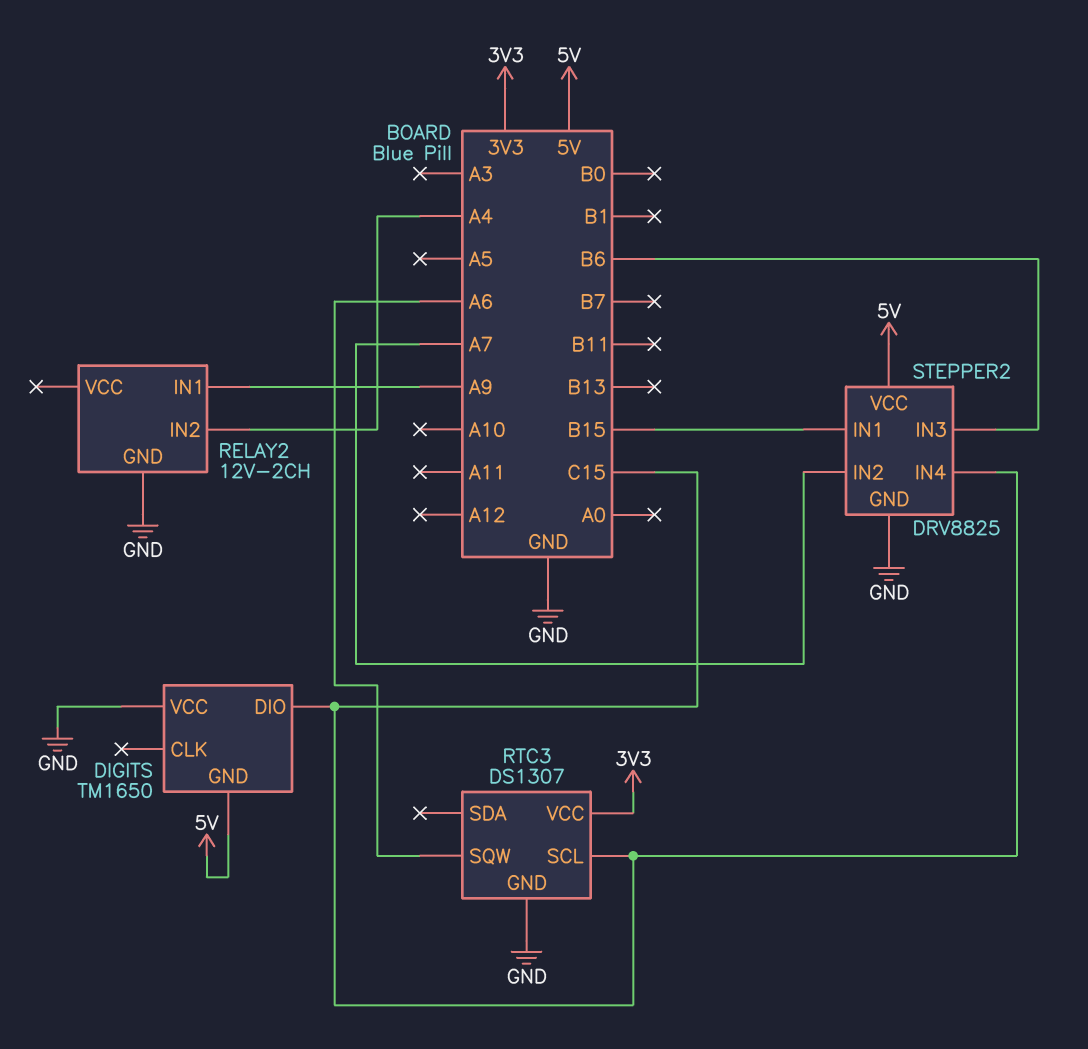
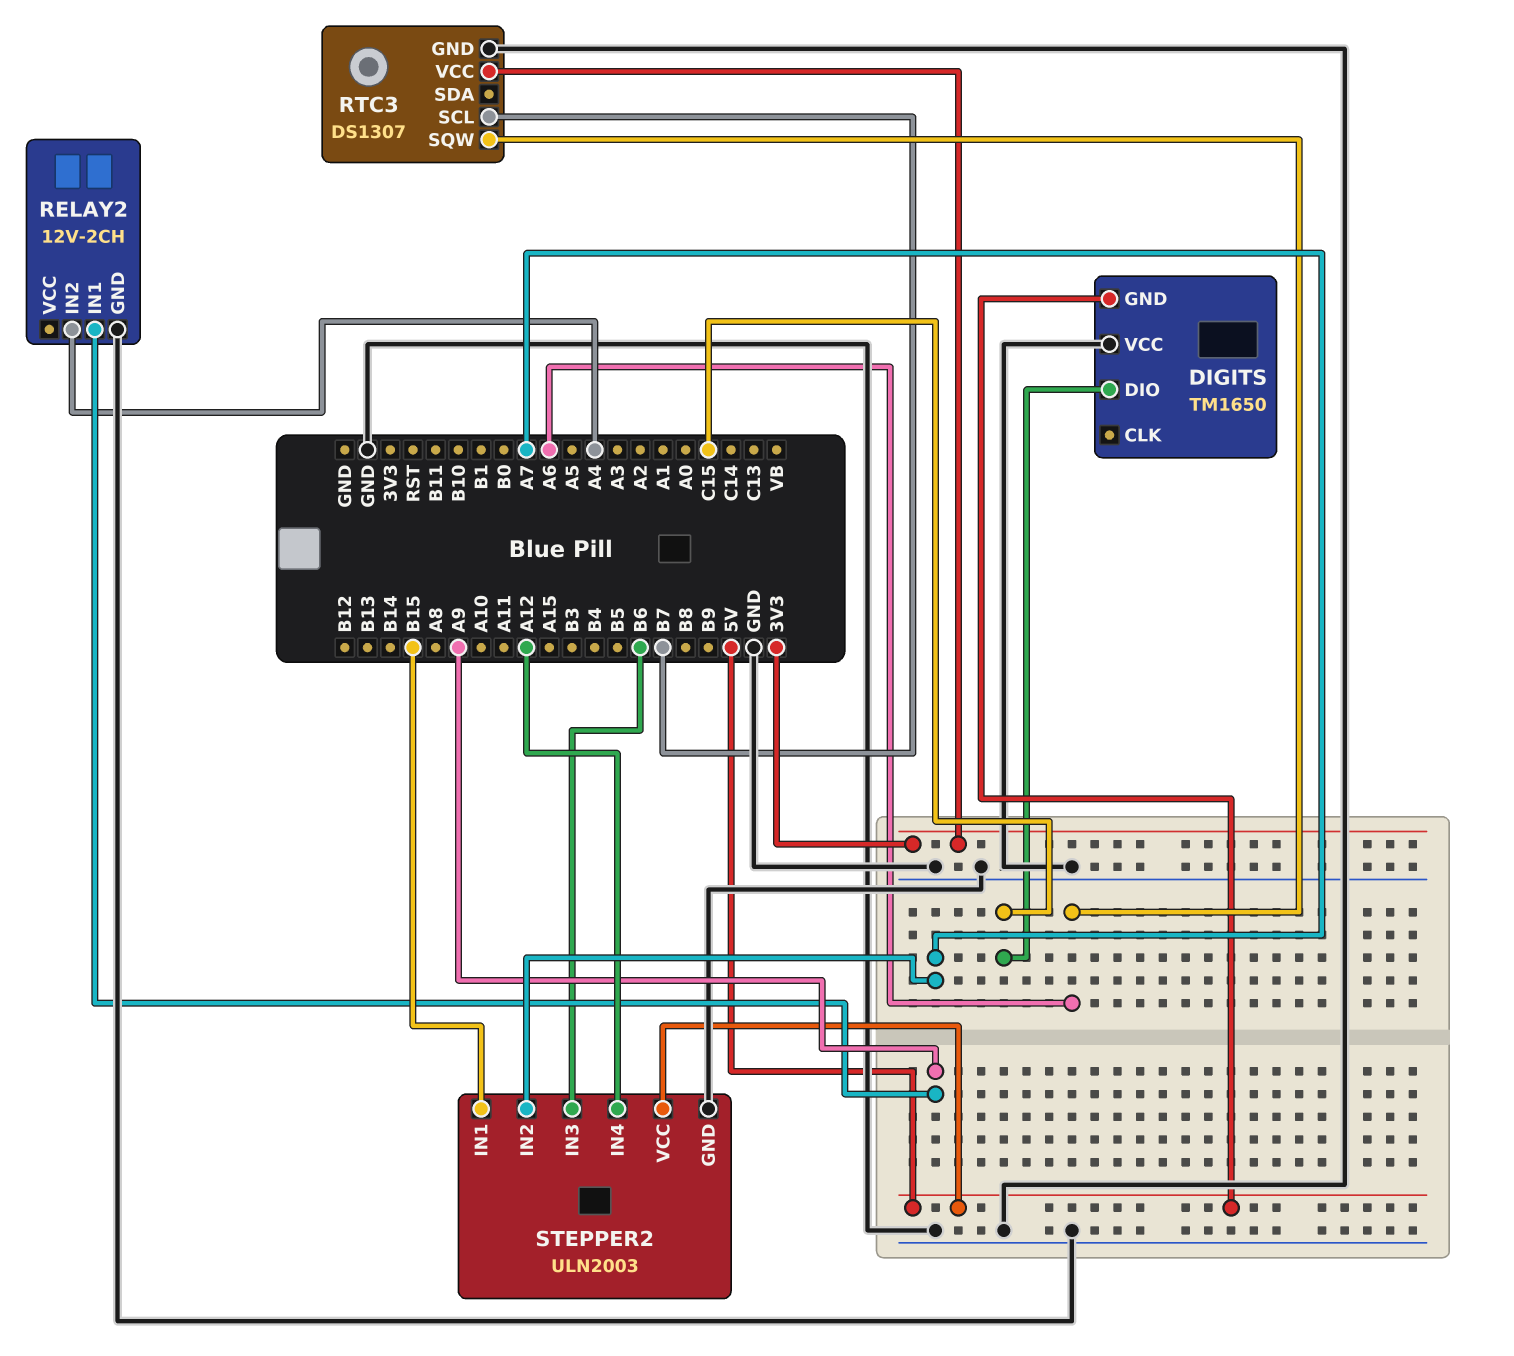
RTC3 pin SCL: C15 -> B7
STEPPER2: DRV8825 -> ULN2003
STEPPER2 pin IN4: C15 -> A12

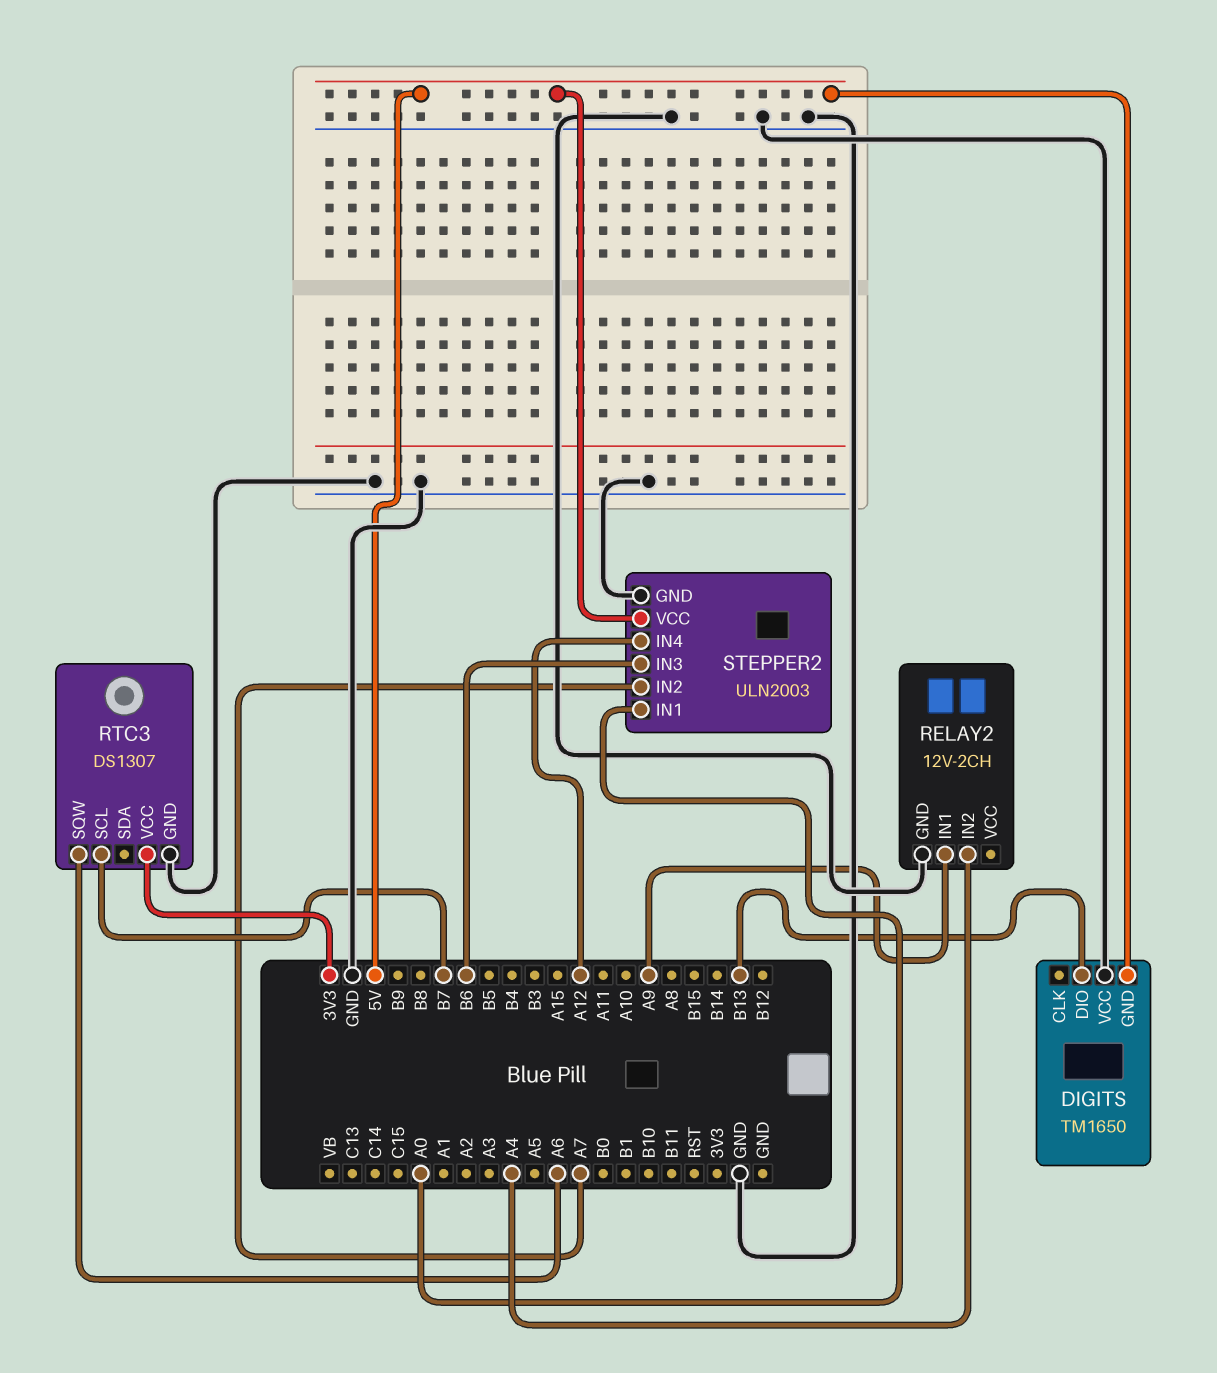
DIGITS pin DIO: C15 -> B13
STEPPER2 pin IN1: B15 -> A0

